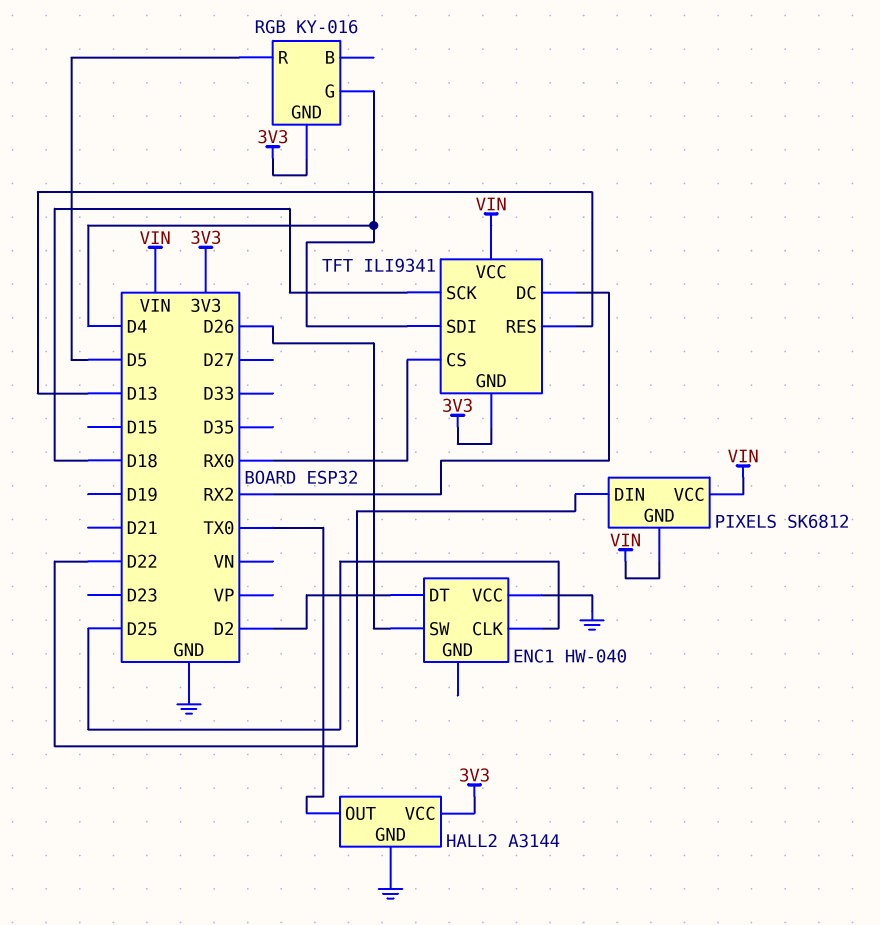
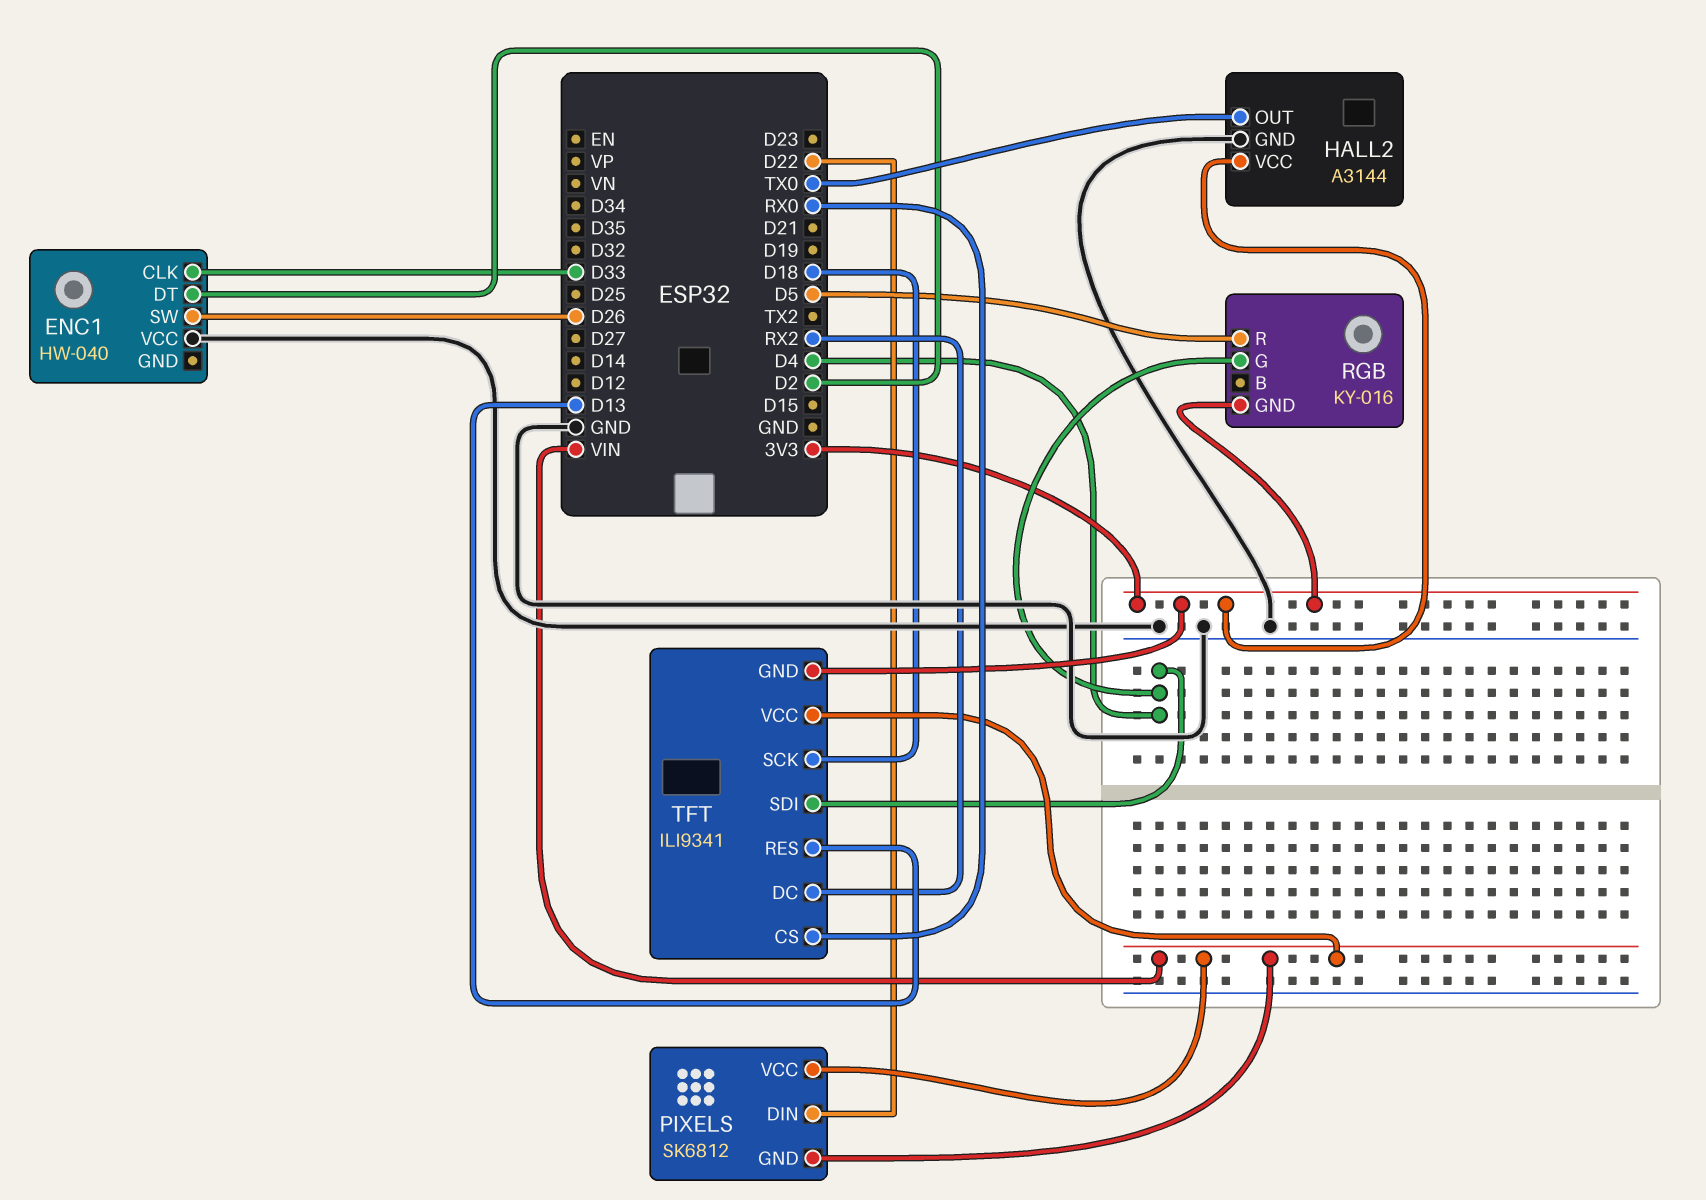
ENC1 pin CLK: D25 -> D33

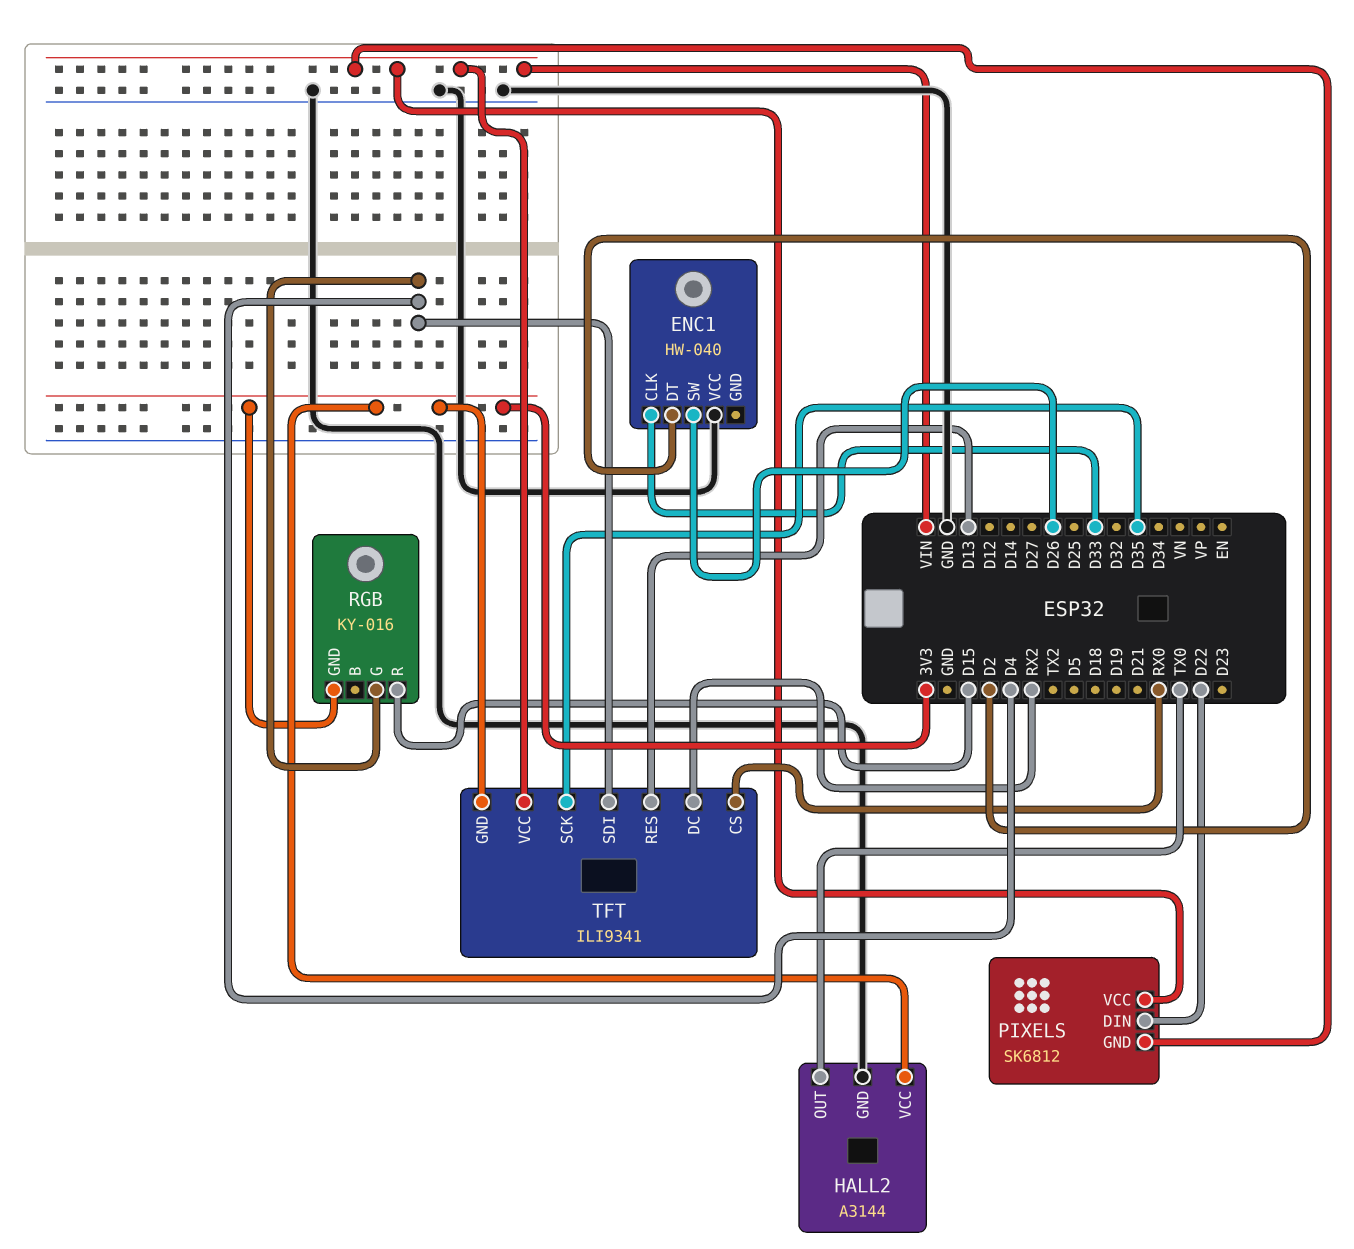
RGB pin R: D5 -> D15
TFT pin SCK: D18 -> D35

